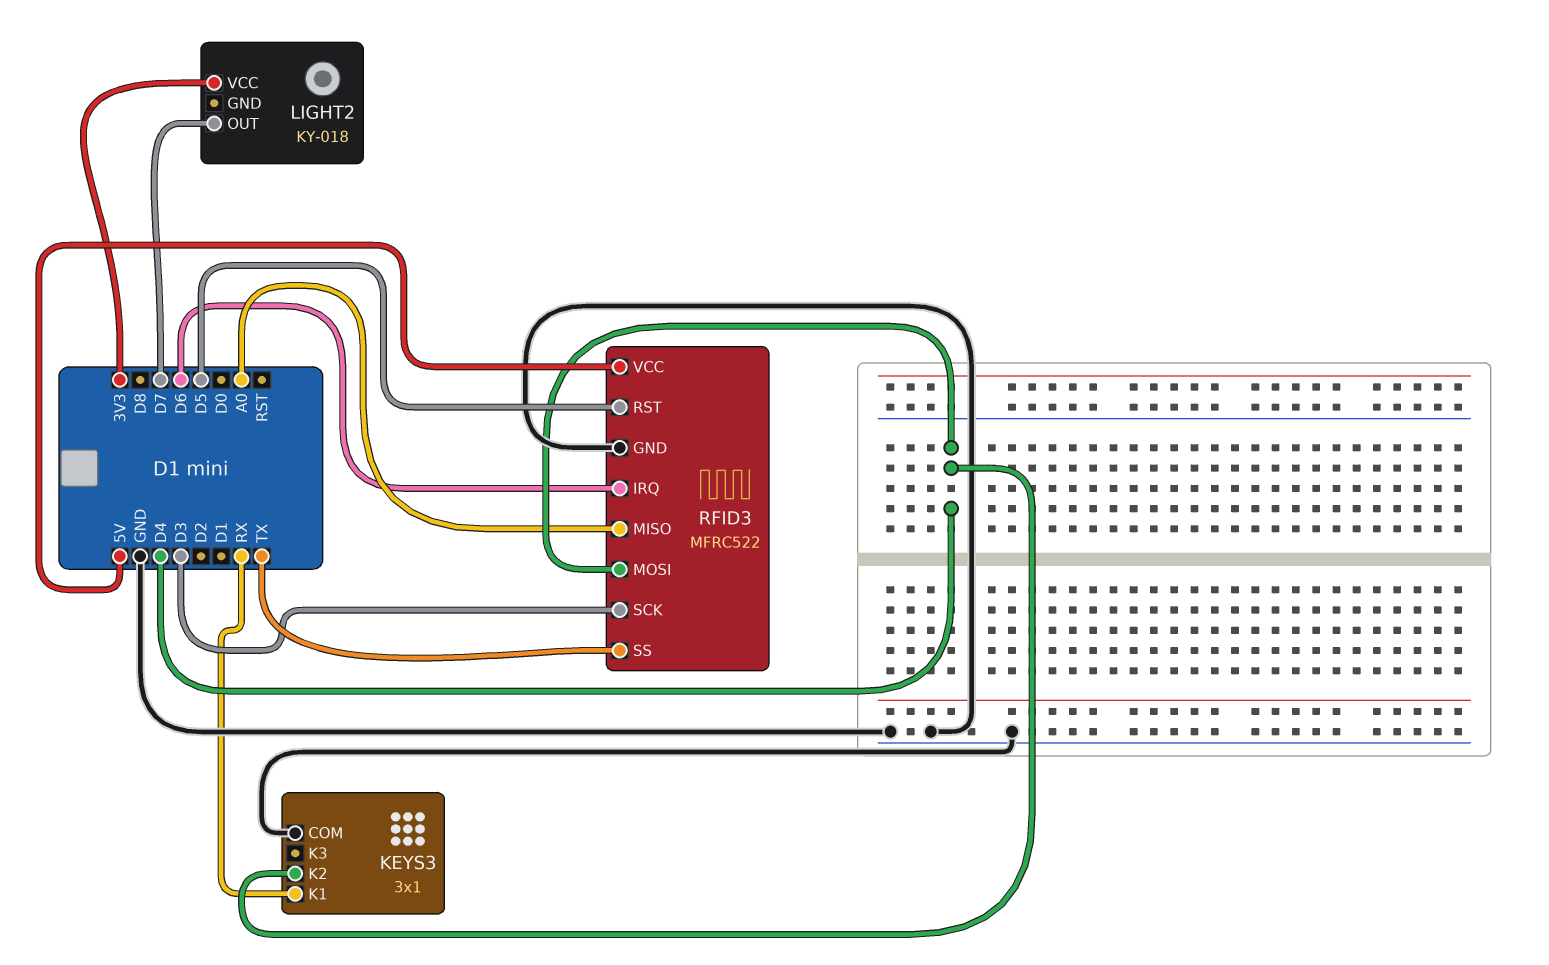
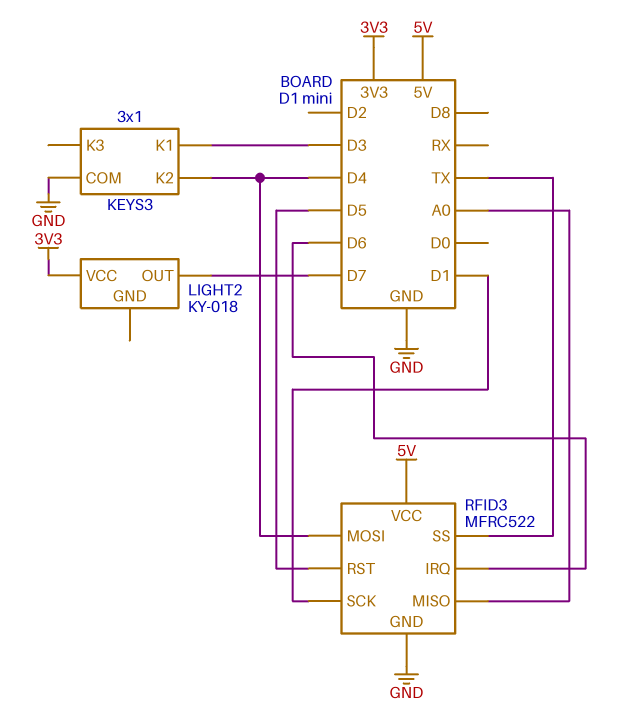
KEYS3 pin K1: RX -> D3
RFID3 pin SCK: D3 -> D1

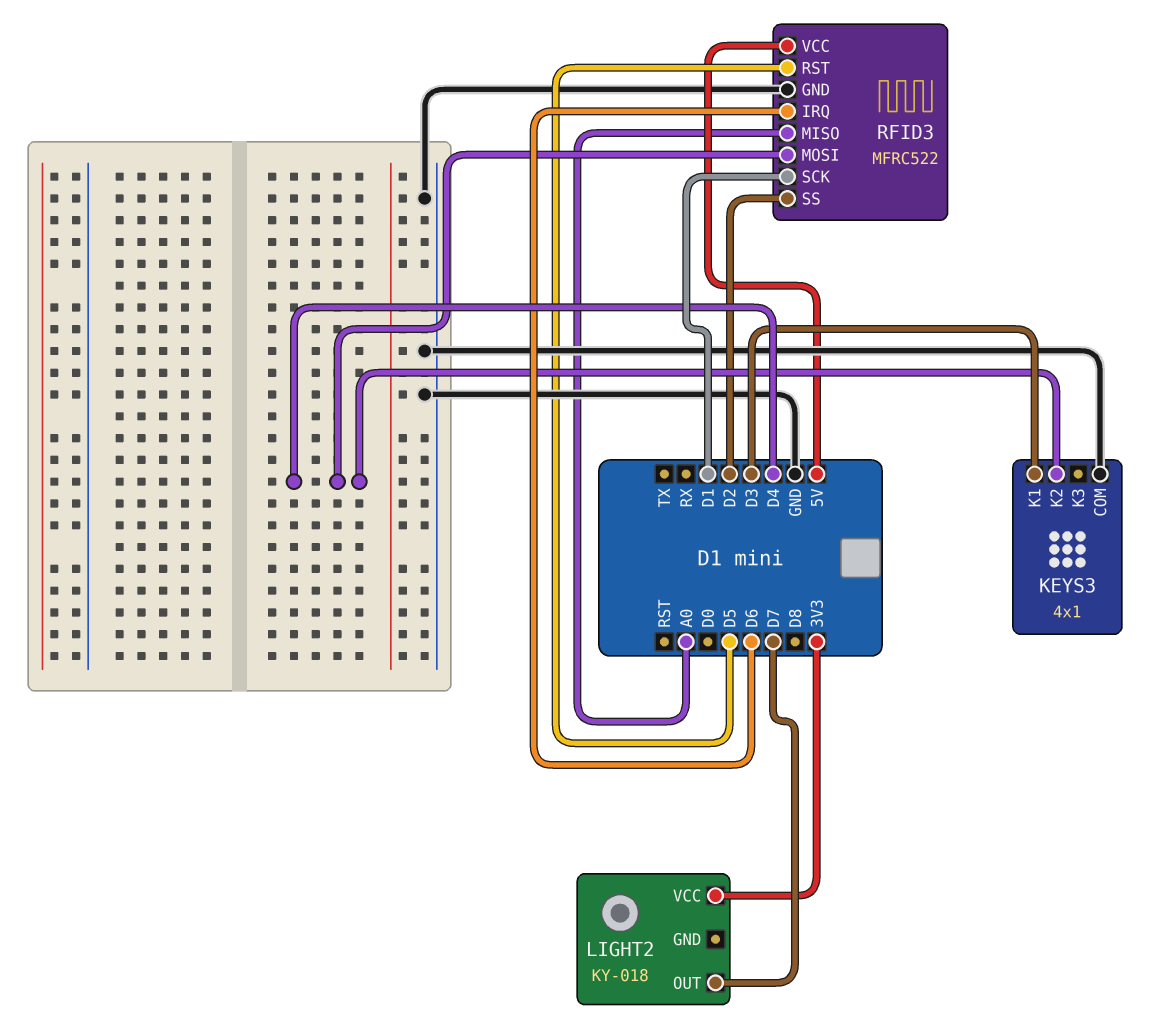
KEYS3: 3x1 -> 4x1
RFID3 pin SS: TX -> D2

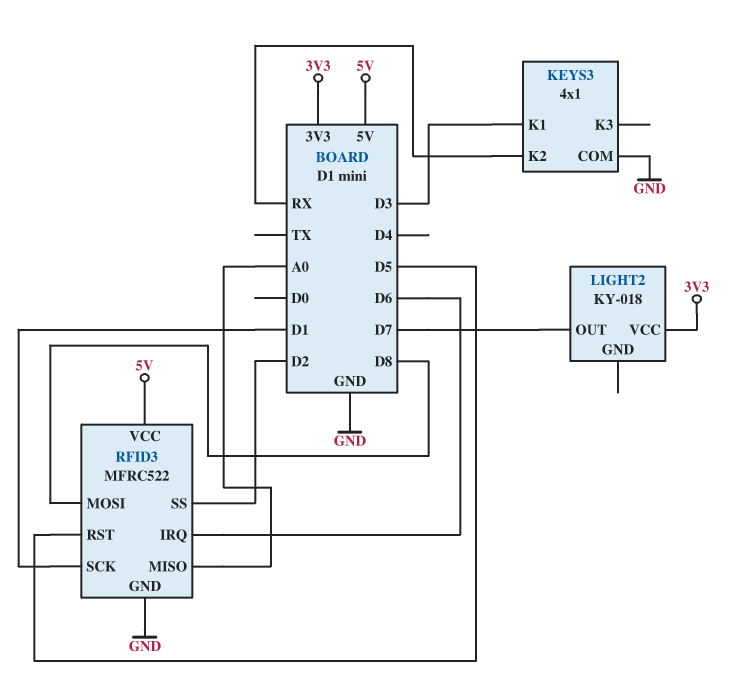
KEYS3 pin K2: D4 -> RX
RFID3 pin MOSI: D4 -> D8

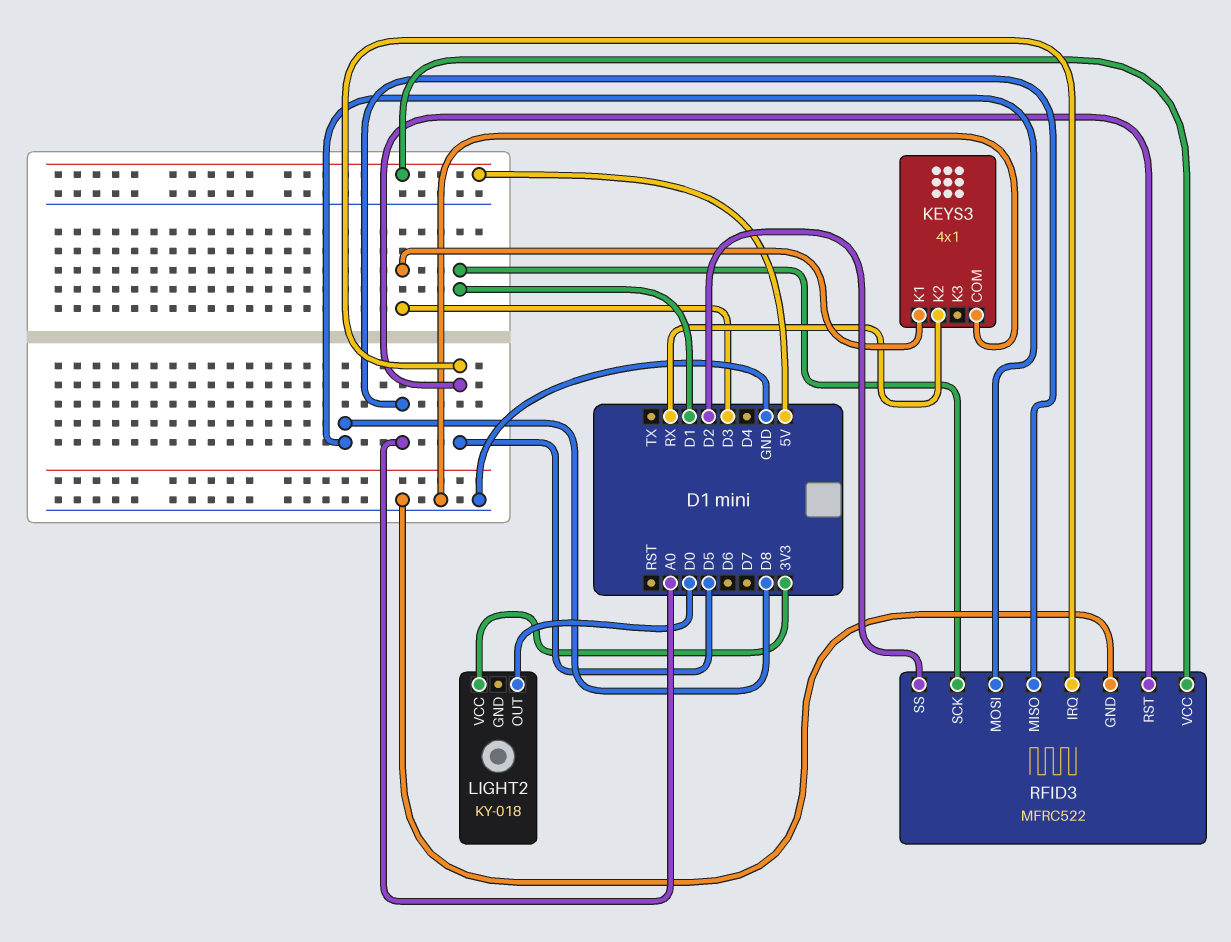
LIGHT2 pin OUT: D7 -> D0
RFID3 pin IRQ: D6 -> D5

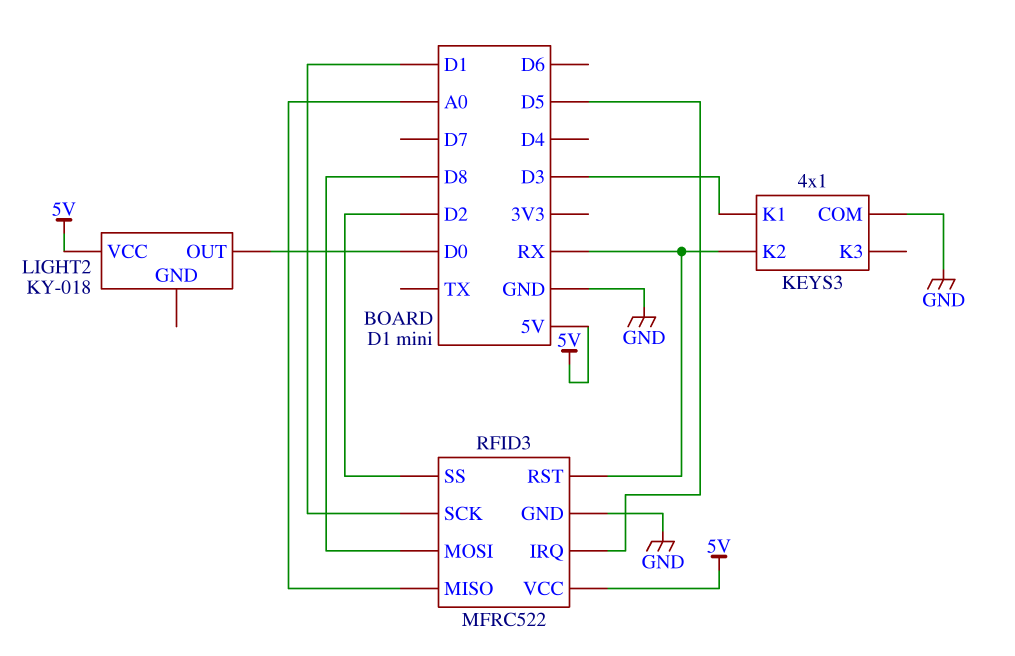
LIGHT2 pin VCC: 3V3 -> 5V
RFID3 pin RST: D5 -> RX

